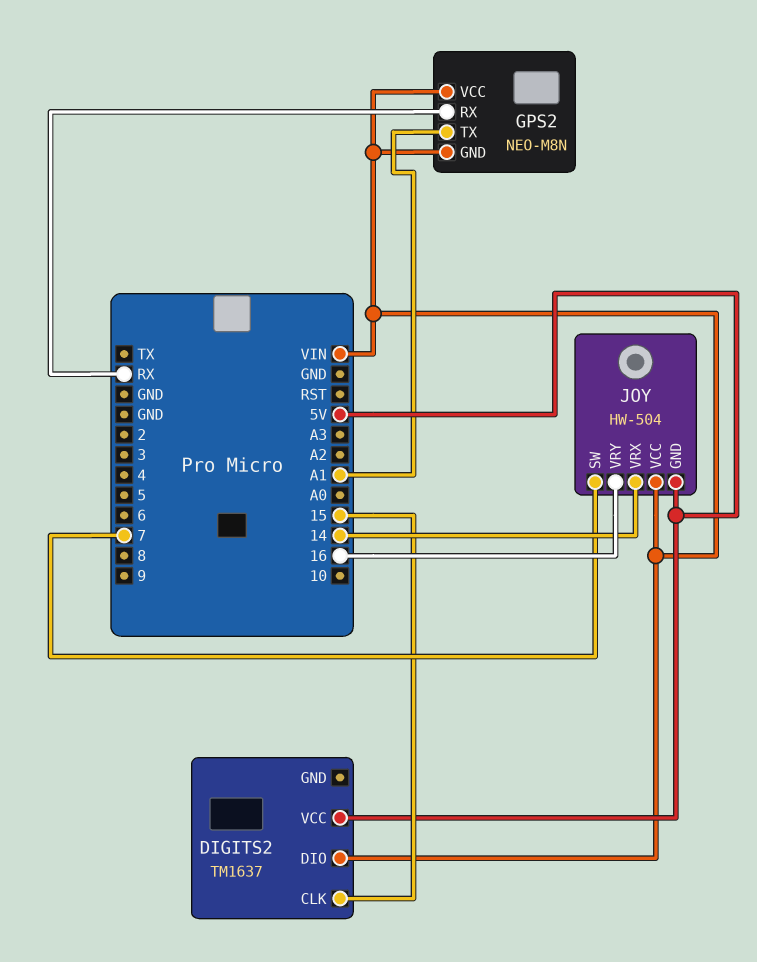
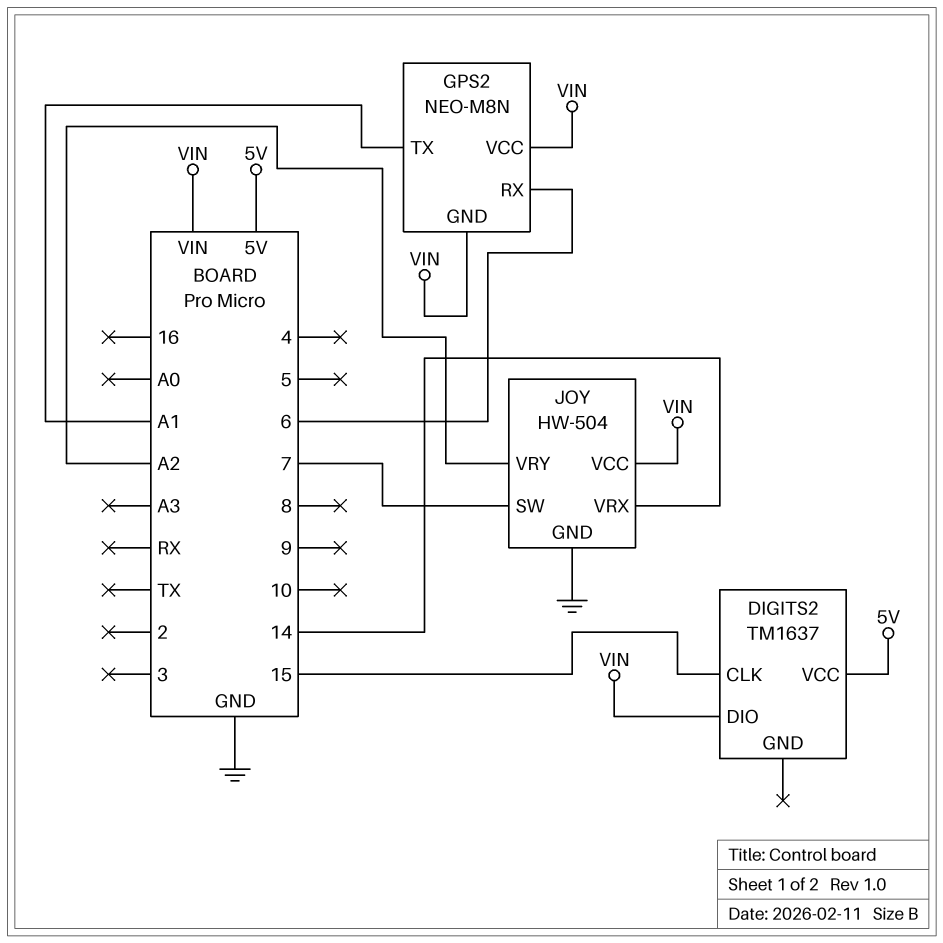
GPS2 pin RX: RX -> 6
JOY pin GND: 5V -> GND
JOY pin VRY: 16 -> A2

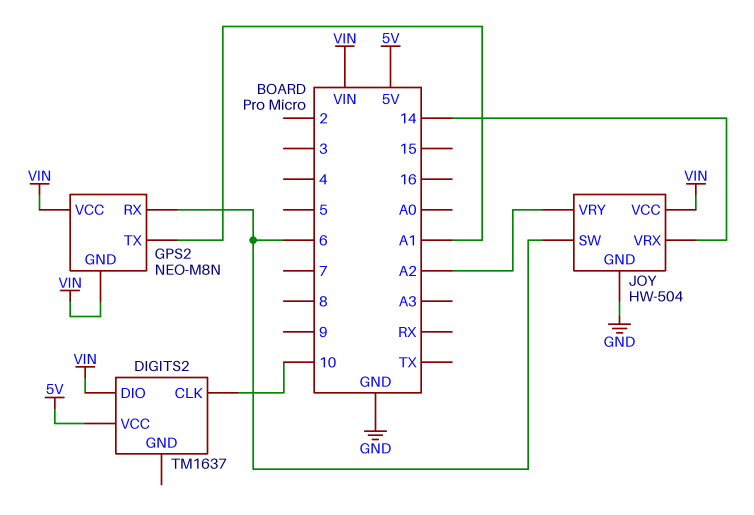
DIGITS2 pin CLK: 15 -> 10
JOY pin SW: 7 -> 6

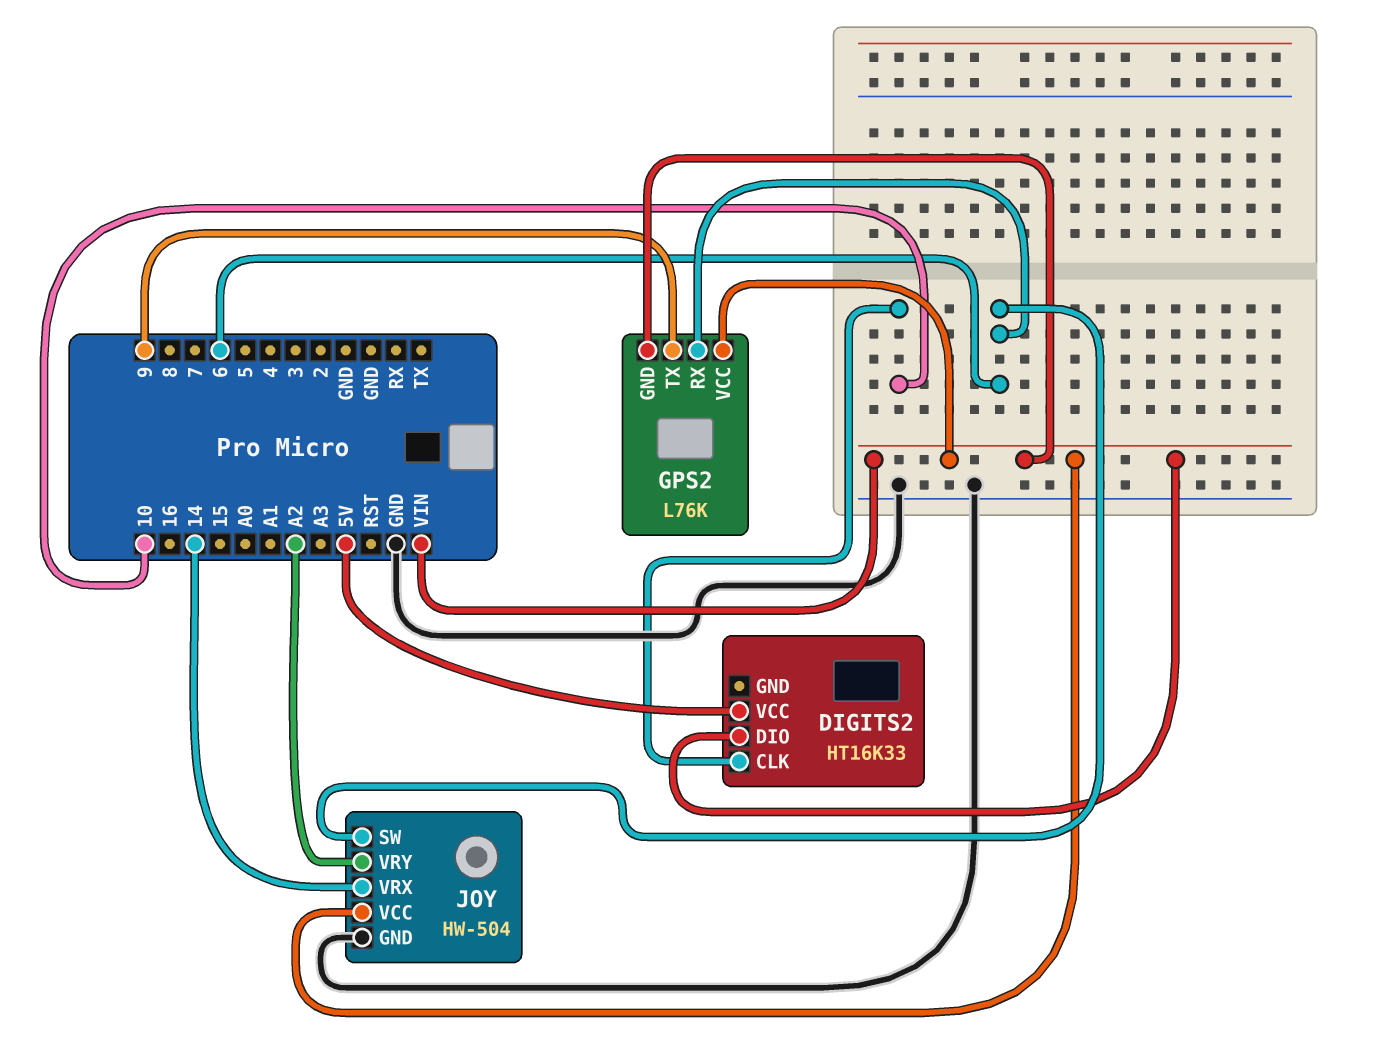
DIGITS2: TM1637 -> HT16K33
GPS2: NEO-M8N -> L76K
GPS2 pin TX: A1 -> 9

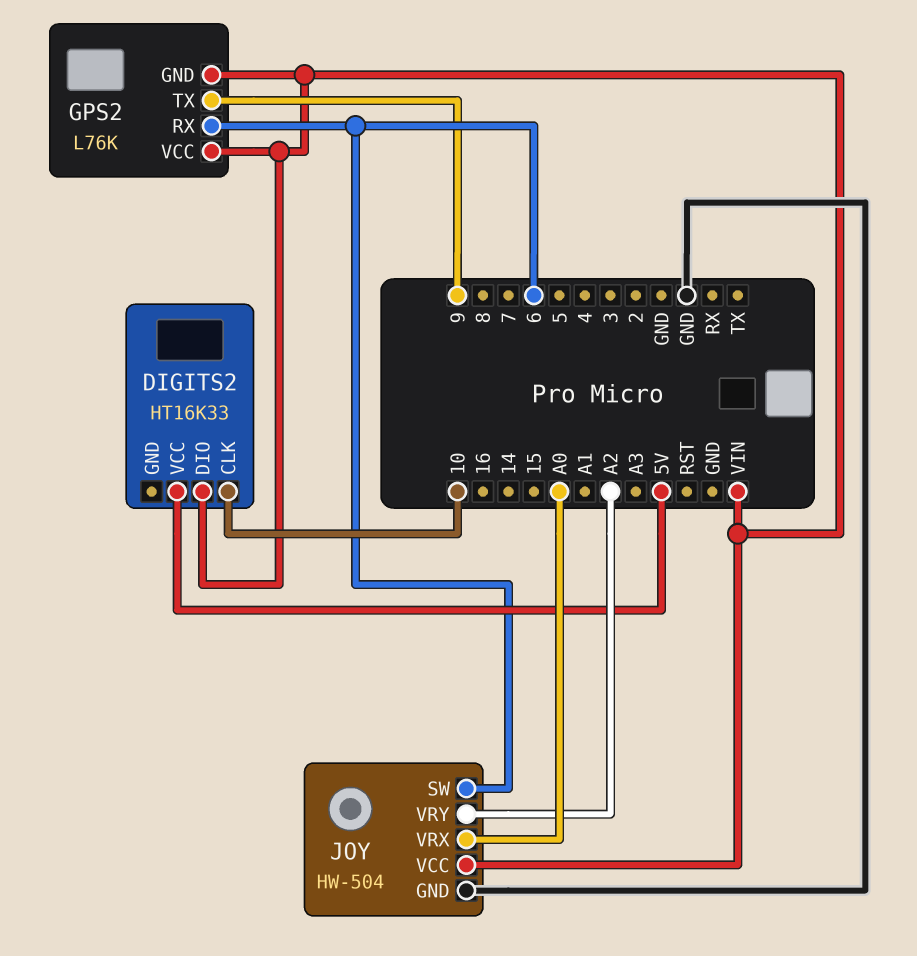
JOY pin VRX: 14 -> A0

